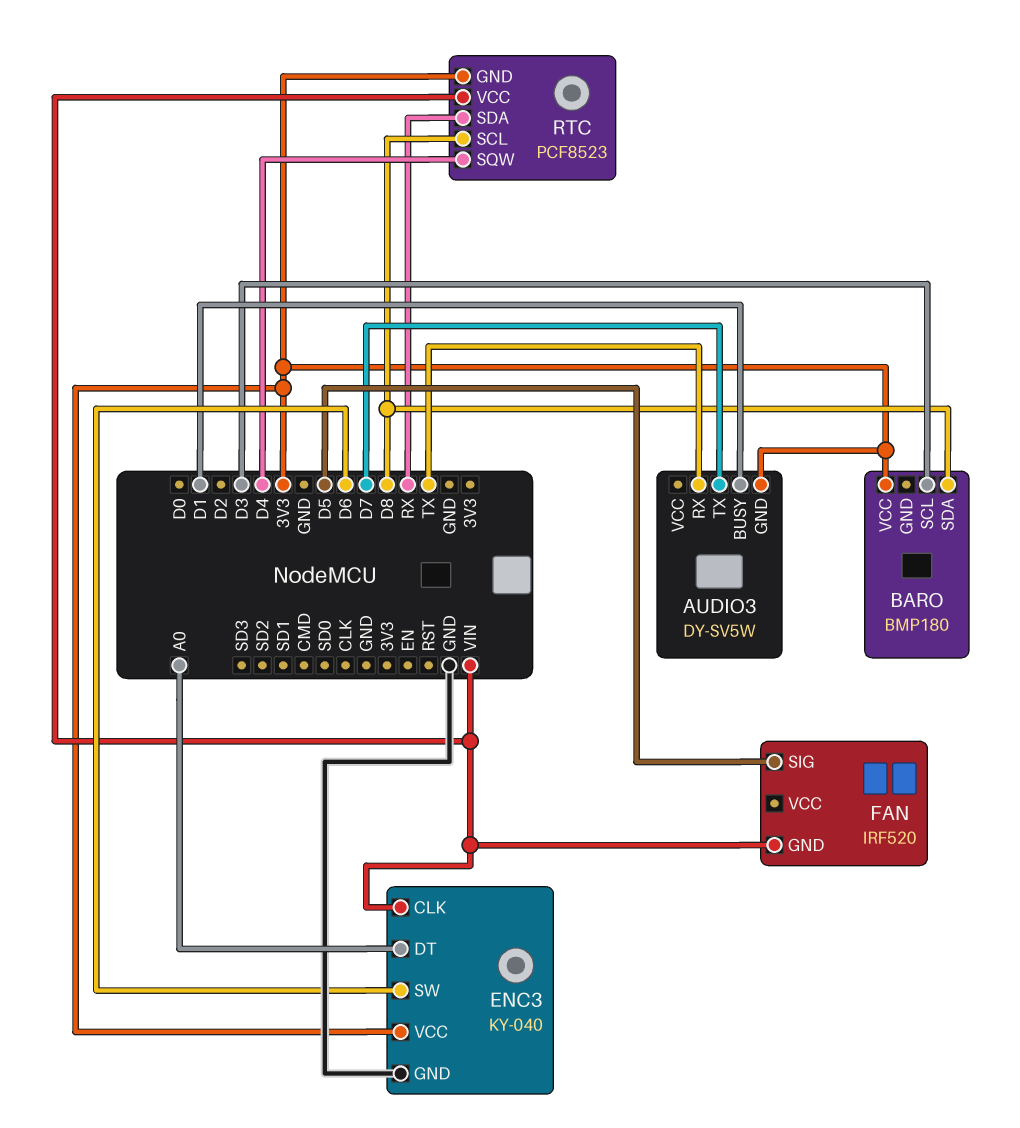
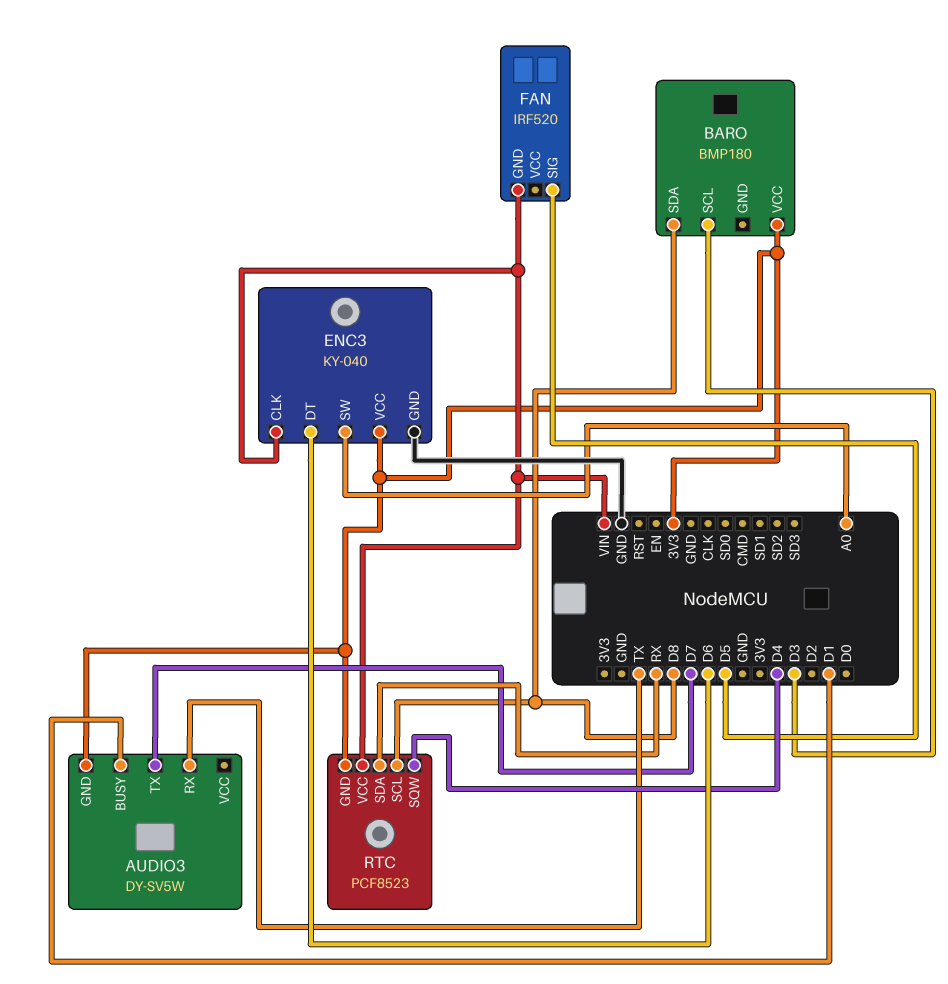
ENC3 pin DT: A0 -> D6
ENC3 pin SW: D6 -> A0

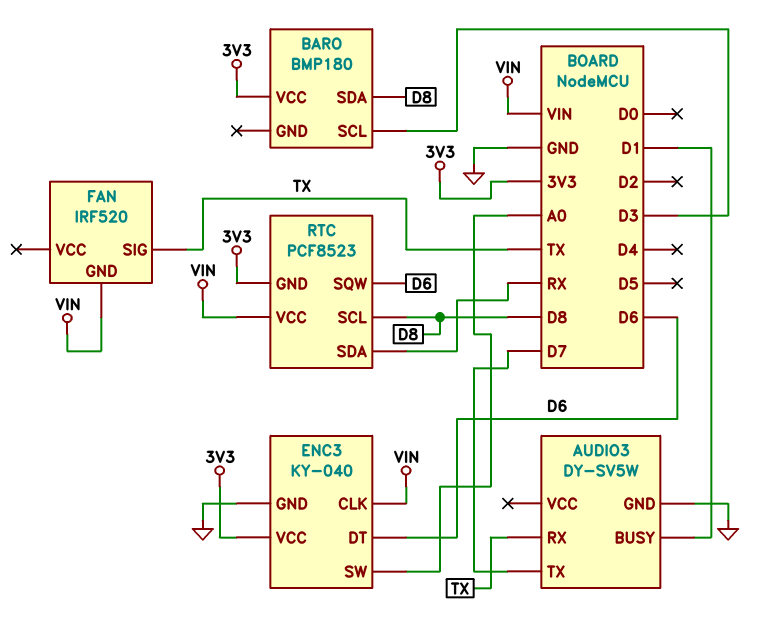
AUDIO3 pin GND: 3V3 -> GND
FAN pin SIG: D5 -> TX
RTC pin SQW: D4 -> D6

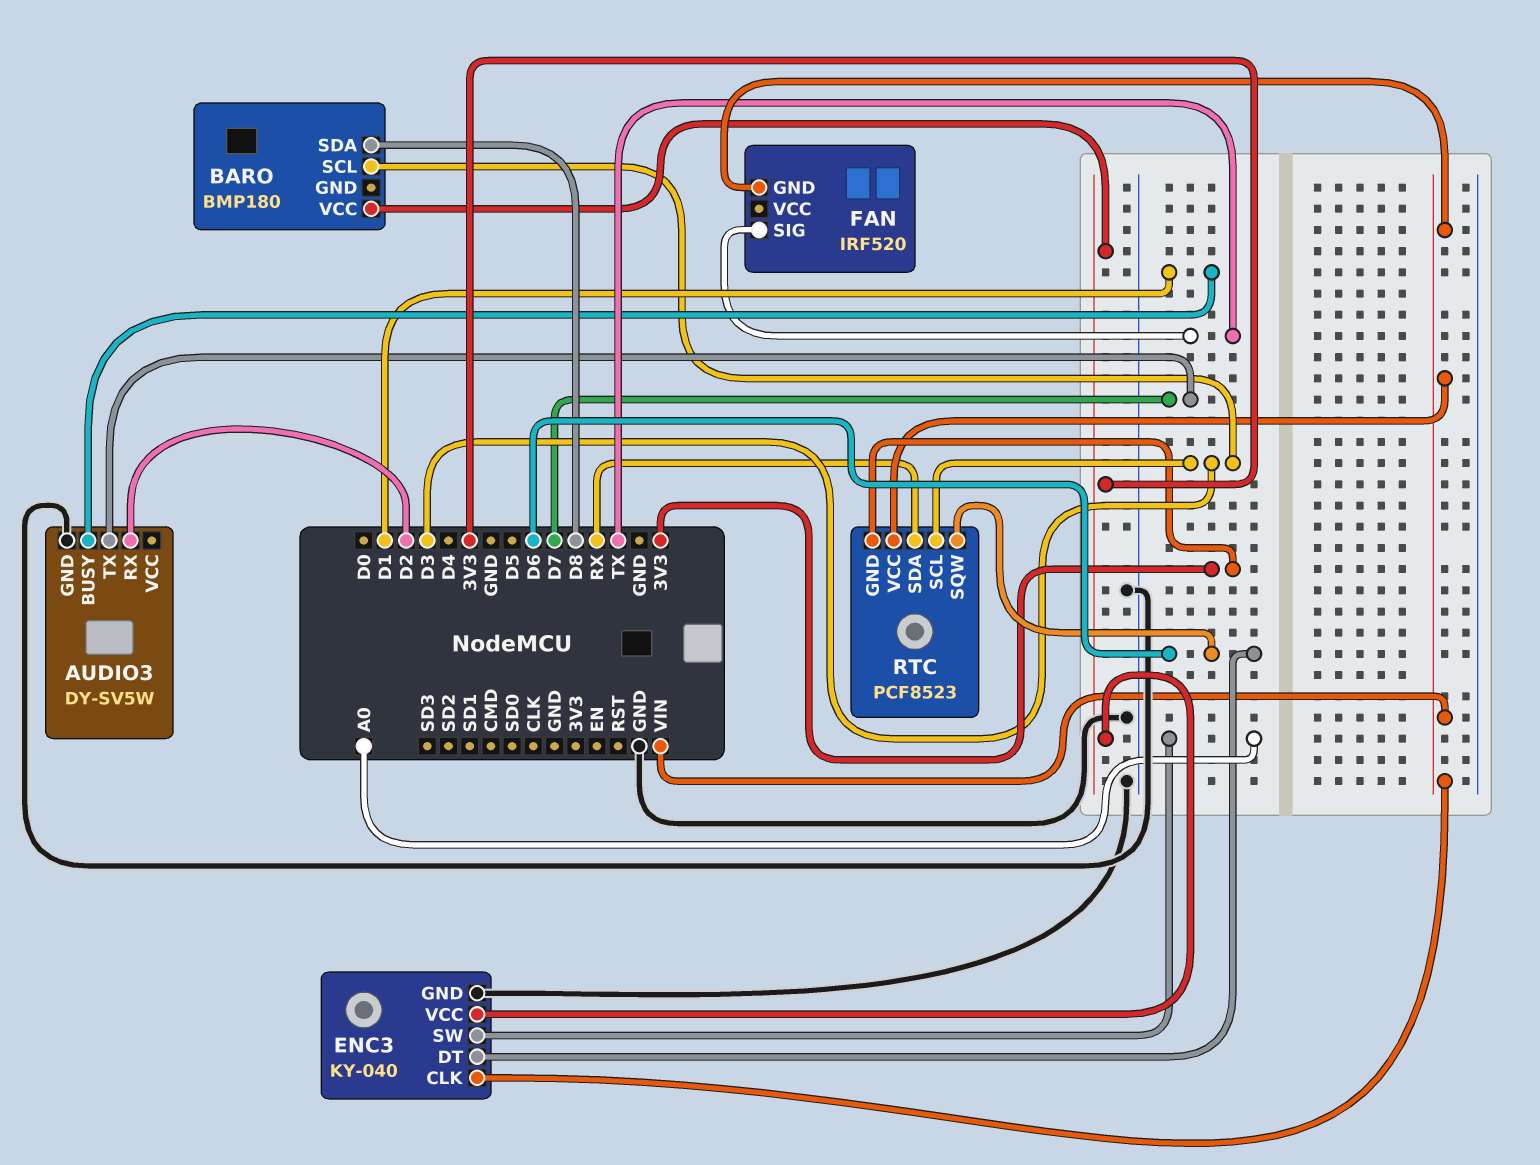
AUDIO3 pin RX: TX -> D2
RTC pin SCL: D8 -> D3

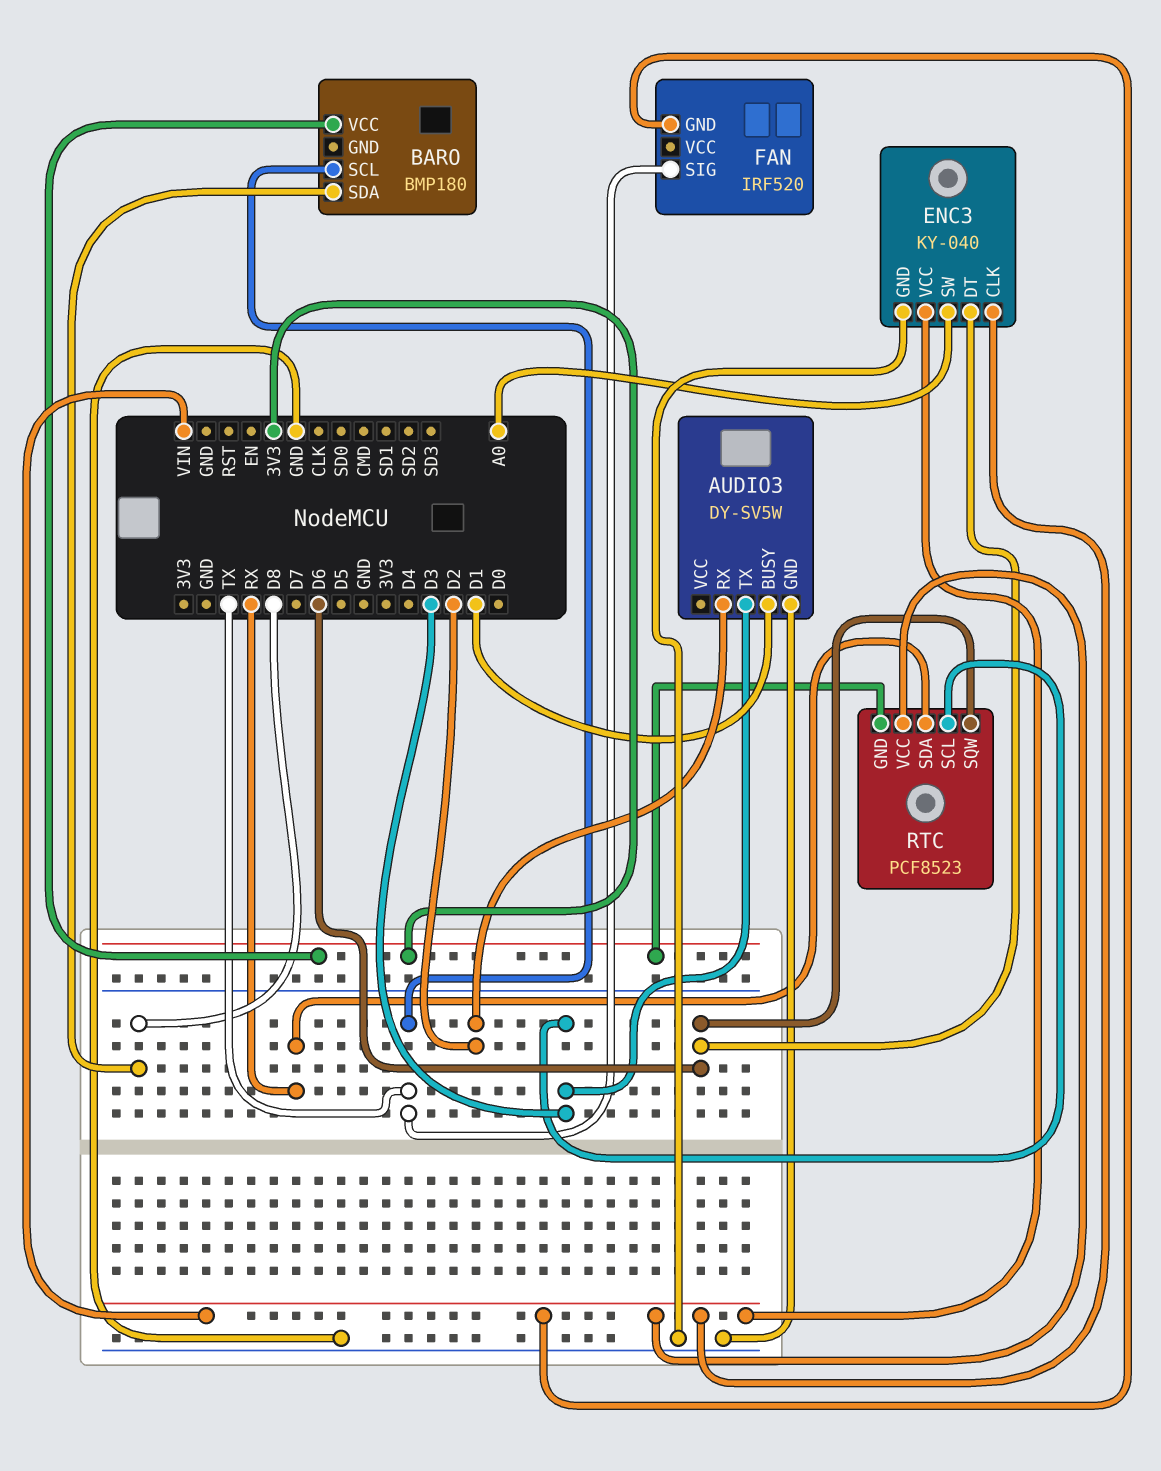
AUDIO3 pin TX: D7 -> D3
BARO pin SCL: D3 -> TX
ENC3 pin VCC: 3V3 -> VIN

